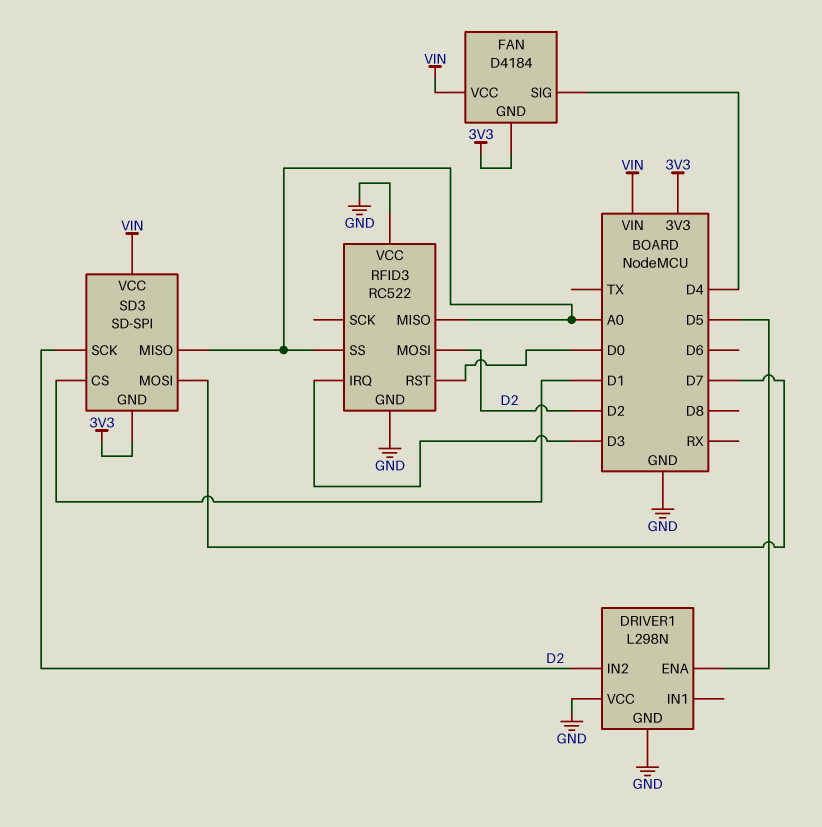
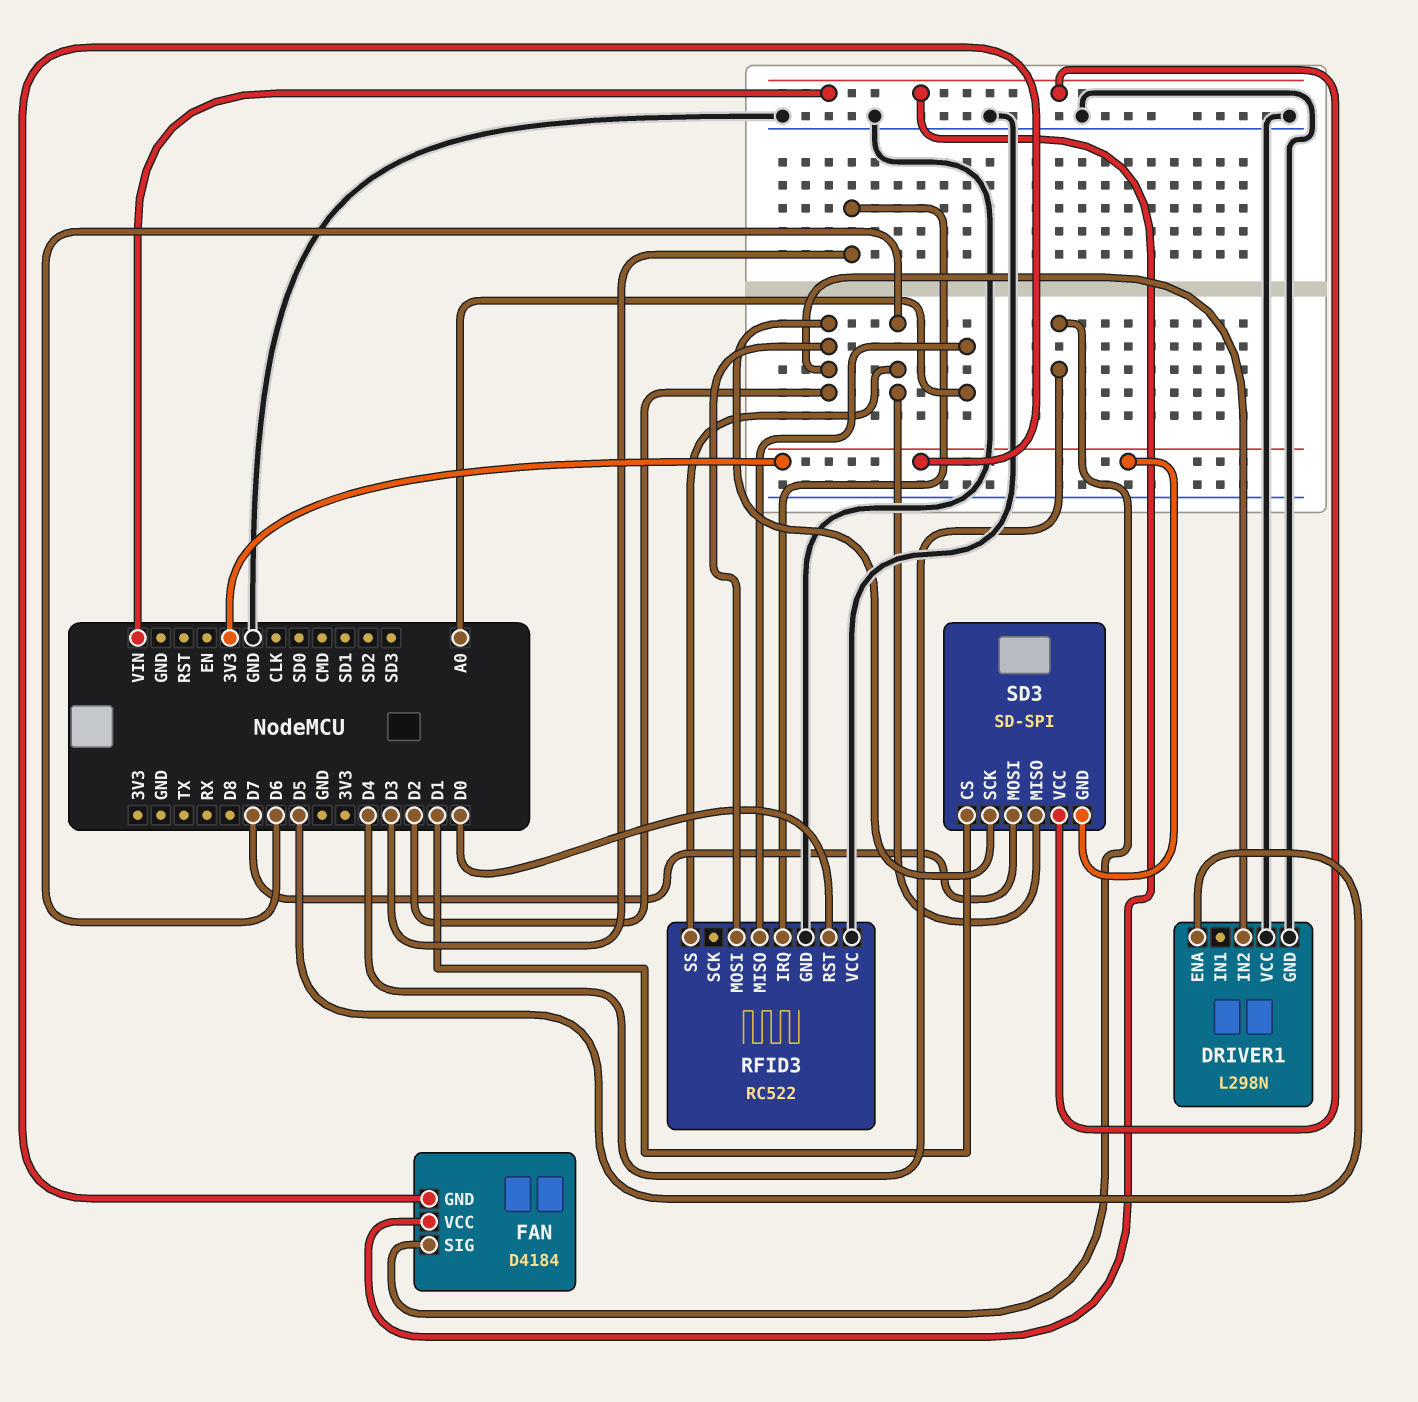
RFID3 pin SS: A0 -> D6
SD3 pin MISO: A0 -> D6

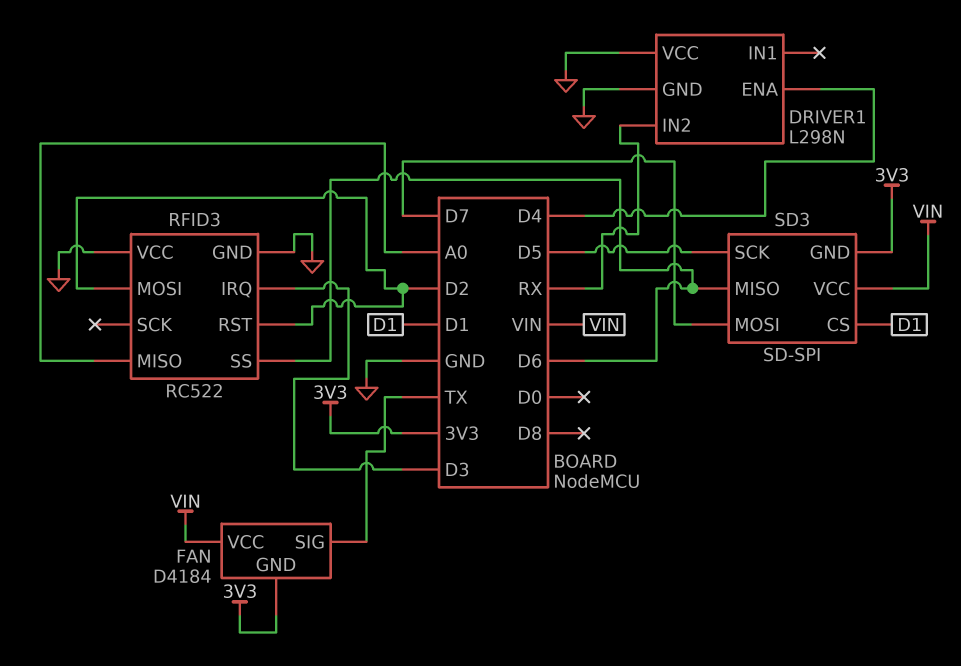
DRIVER1 pin ENA: D5 -> D4
DRIVER1 pin IN2: D2 -> RX
FAN pin SIG: D4 -> TX
RFID3 pin RST: D0 -> D2
SD3 pin SCK: D2 -> D5

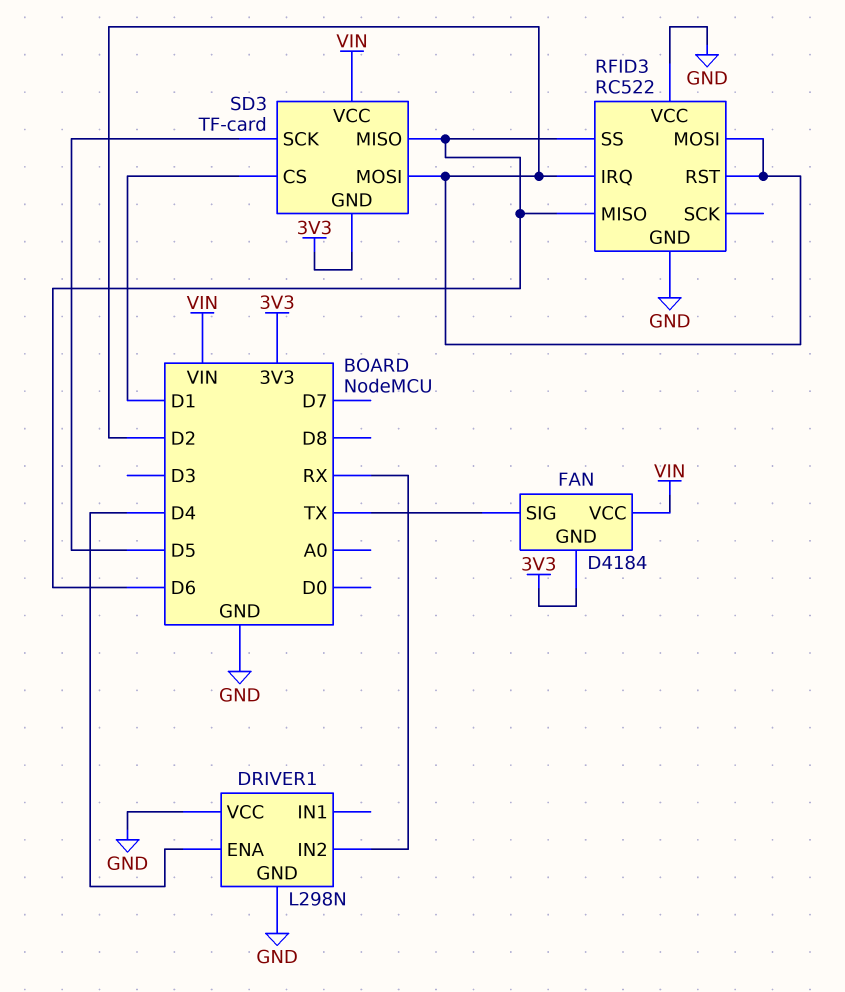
RFID3 pin IRQ: D3 -> D2
RFID3 pin MISO: A0 -> D6
SD3: SD-SPI -> TF-card
SD3 pin MOSI: D7 -> D2

